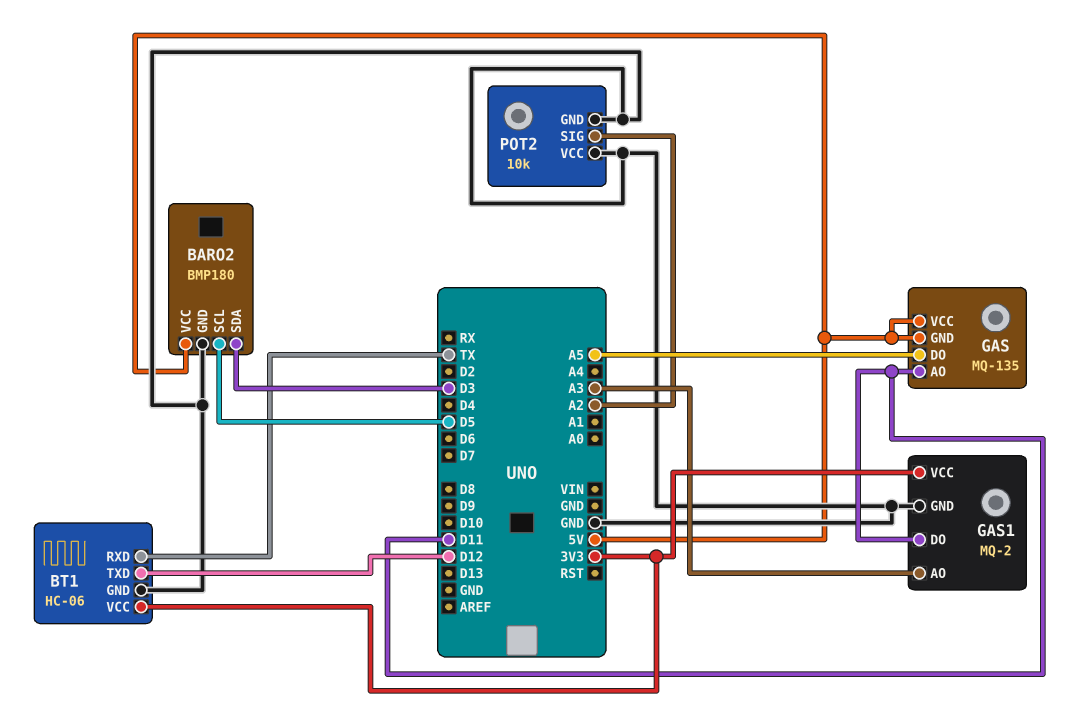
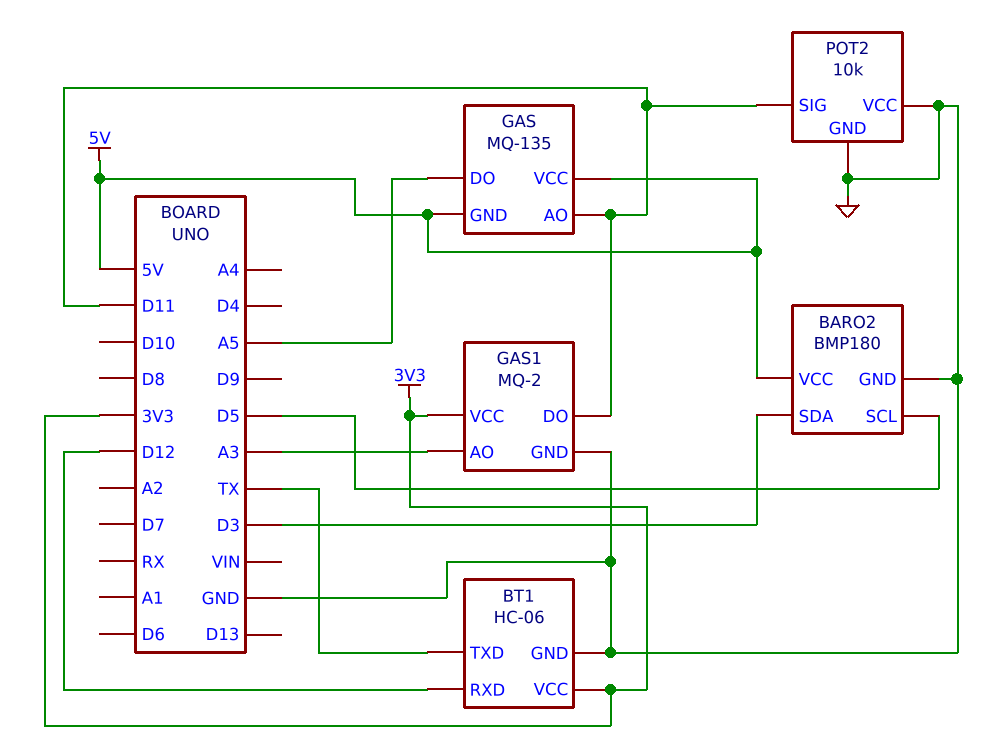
BT1 pin RXD: TX -> D12
BT1 pin TXD: D12 -> TX
POT2 pin SIG: A2 -> D11

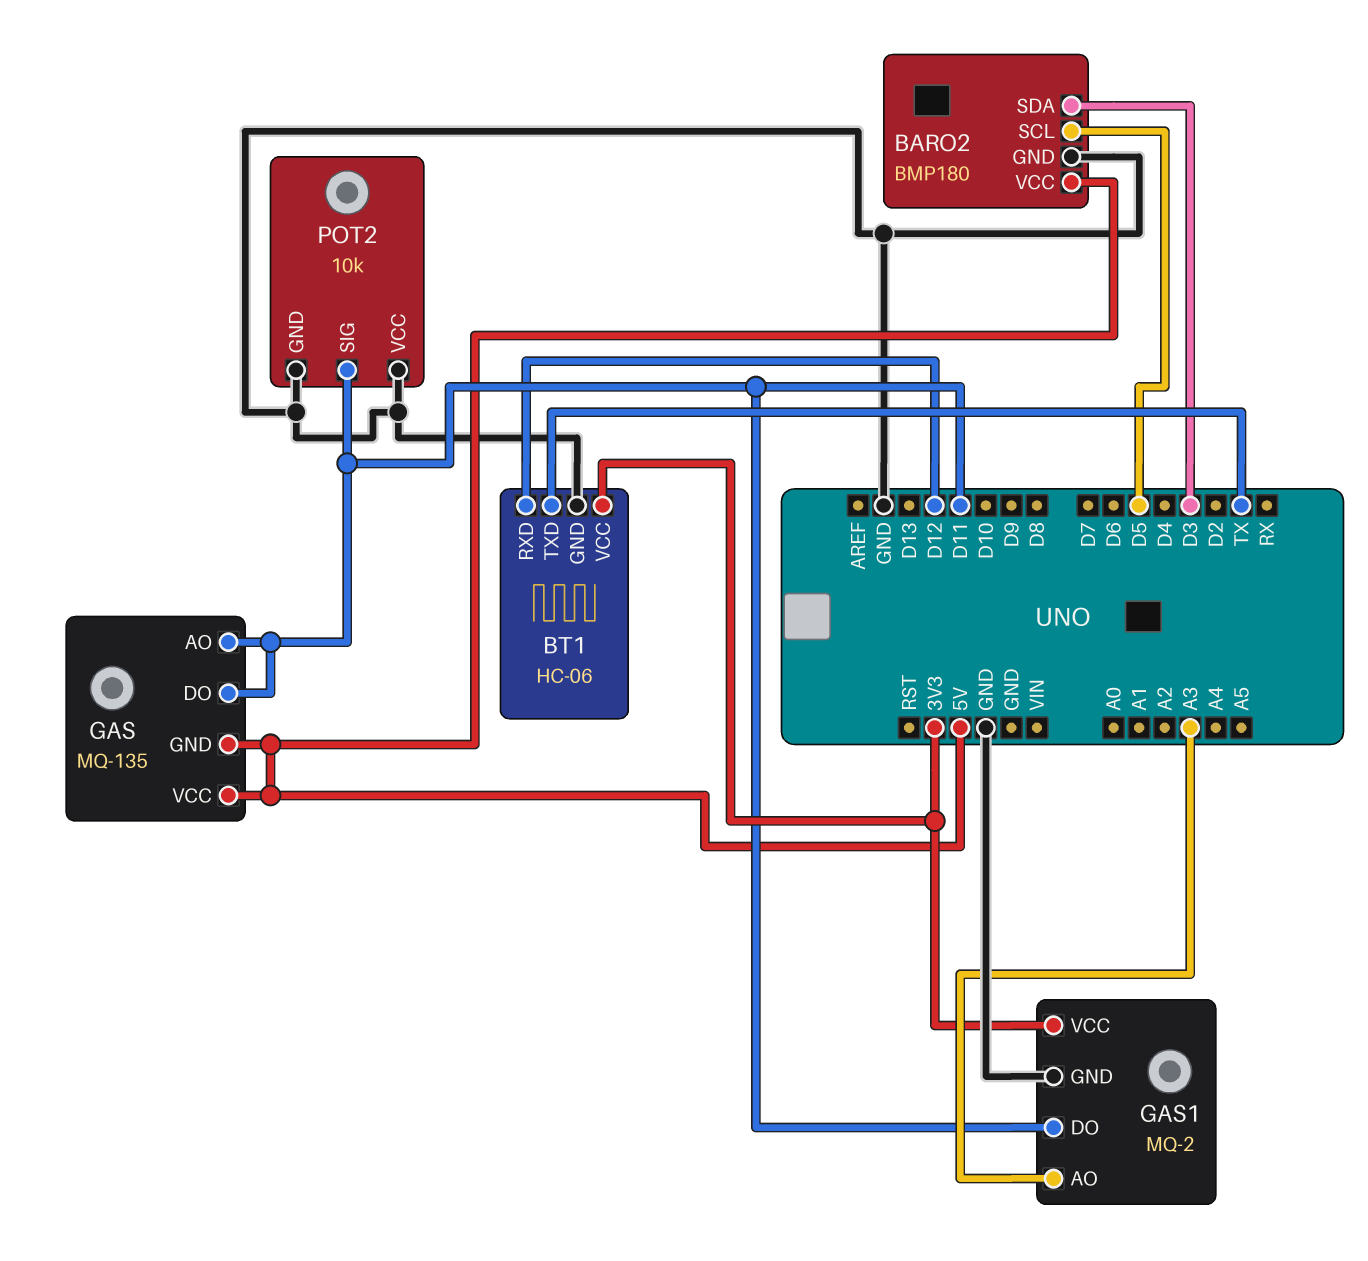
GAS pin DO: A5 -> D11

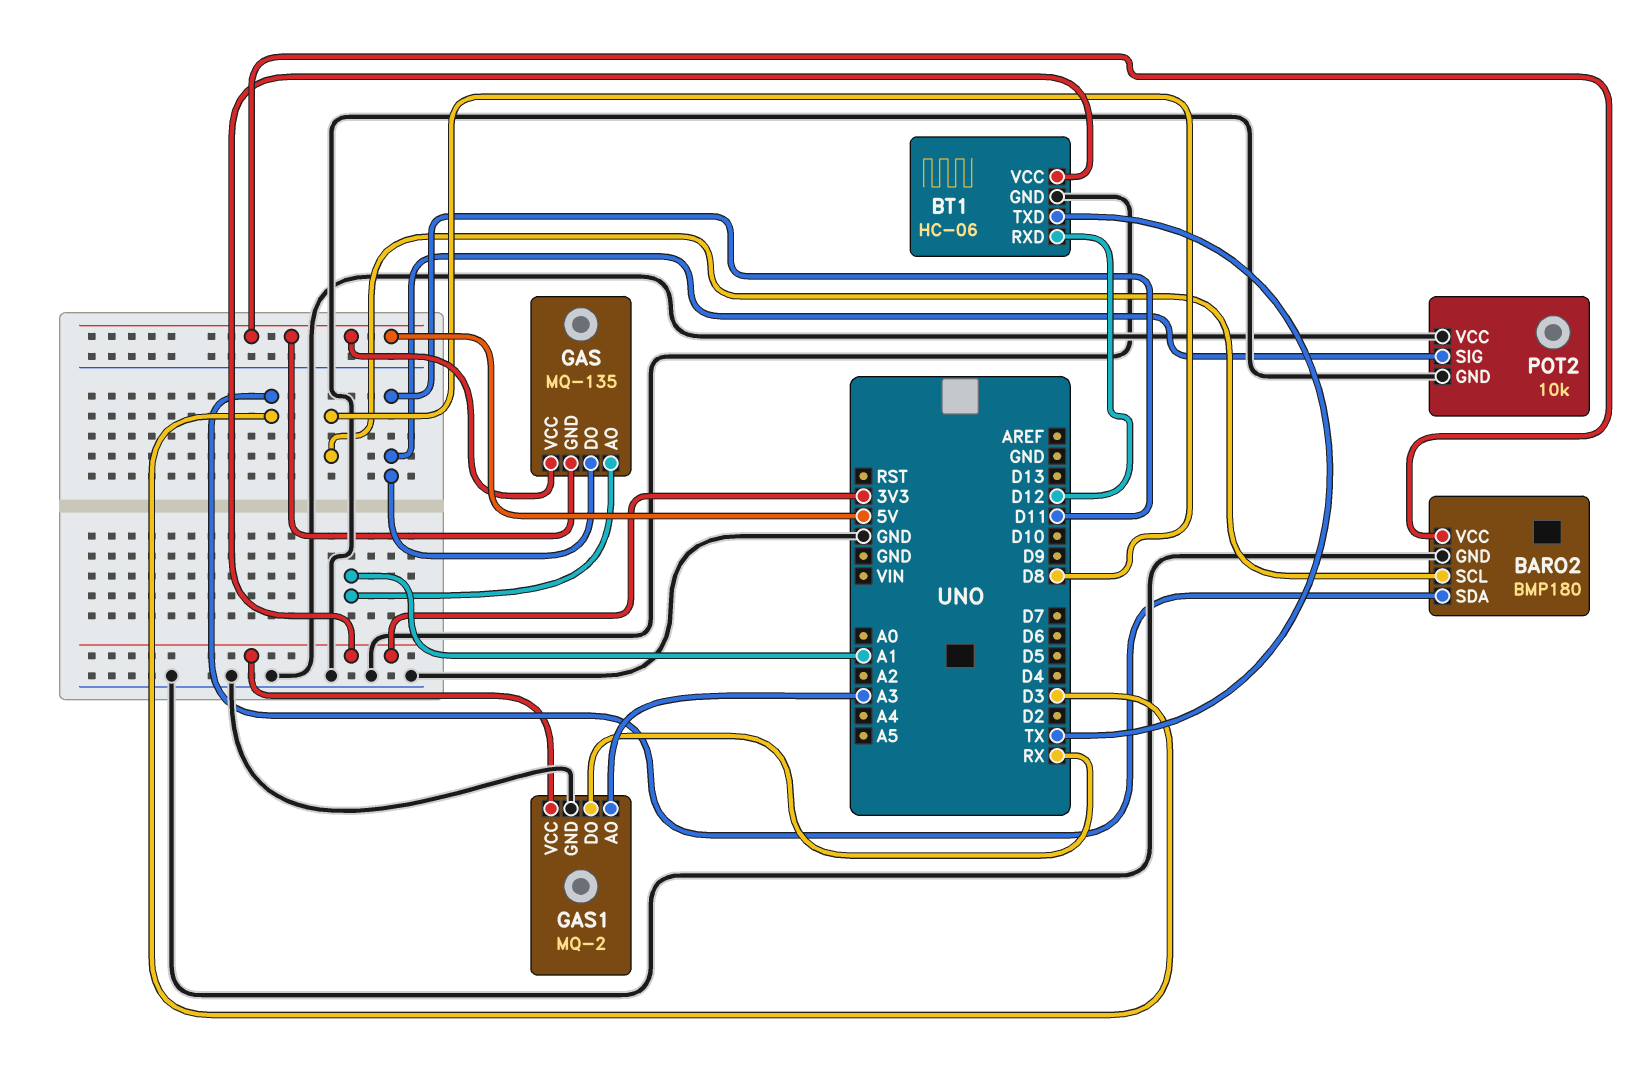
BARO2 pin SCL: D5 -> D8
GAS pin AO: D11 -> A1
GAS1 pin DO: D11 -> RX

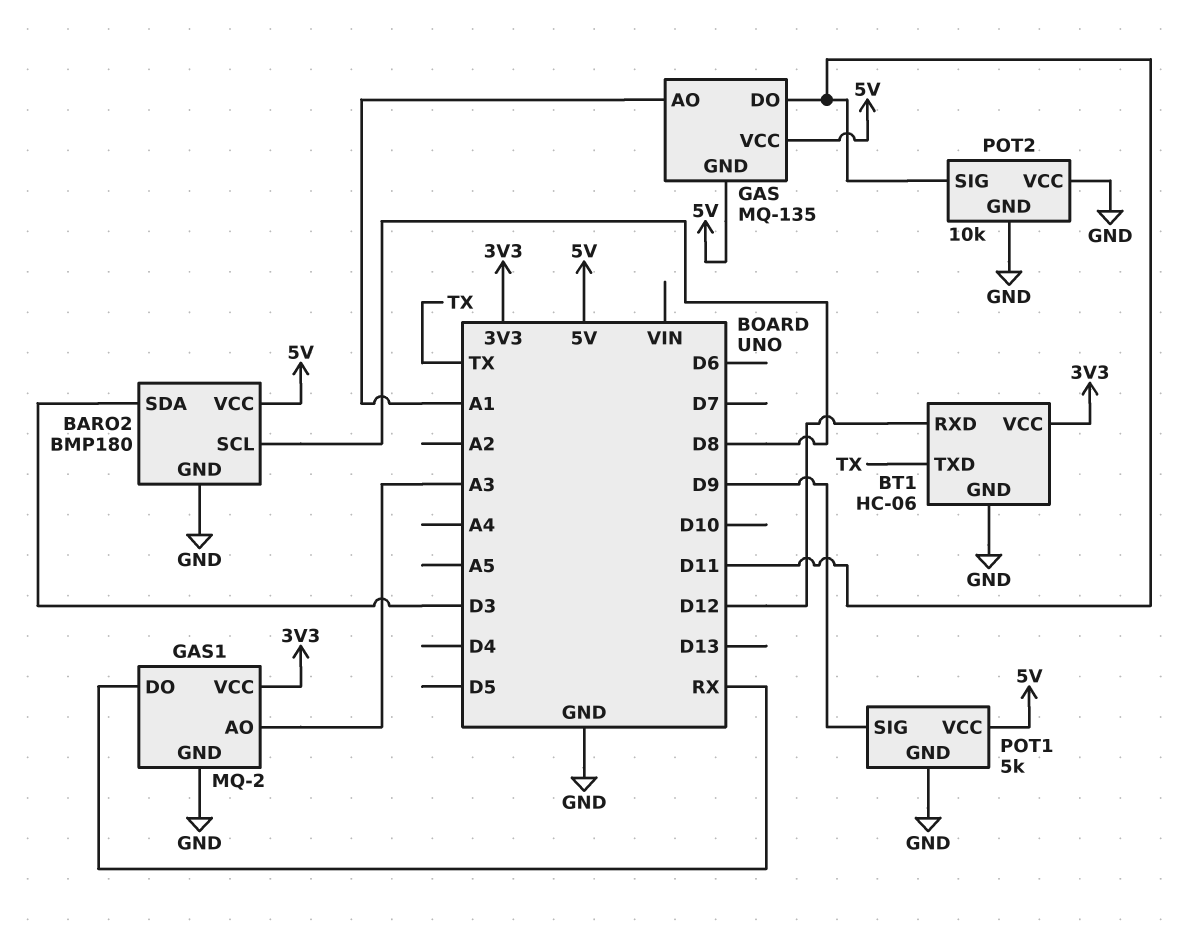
POT1: none -> 5k
POT1 pin GND: none -> GND
POT1 pin SIG: none -> D9
POT1 pin VCC: none -> 5V

